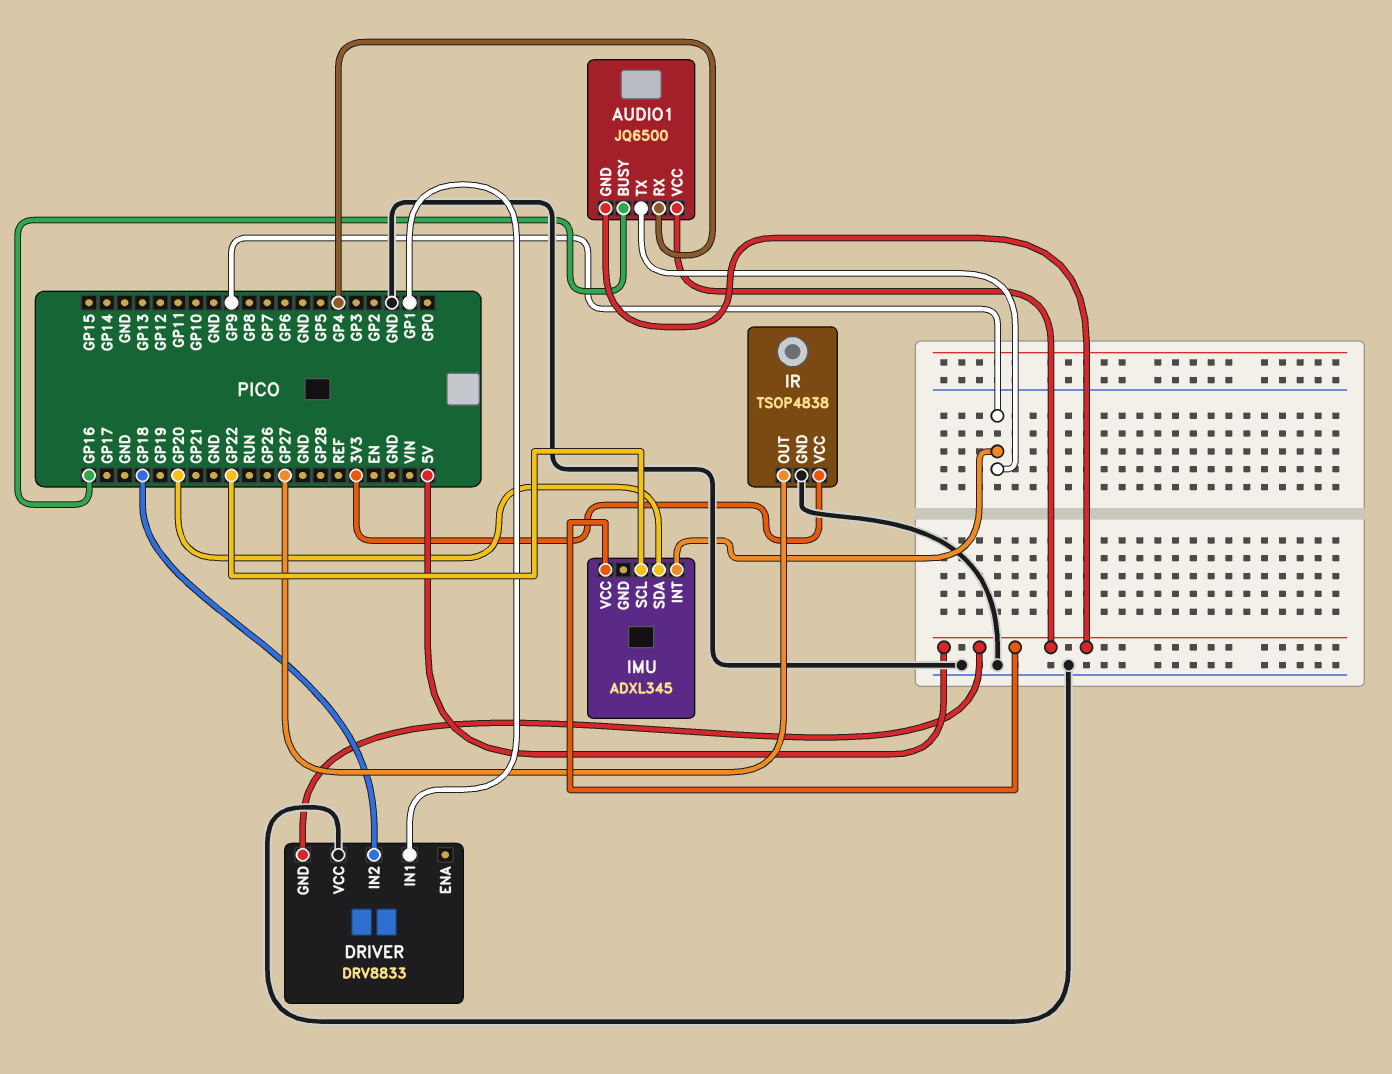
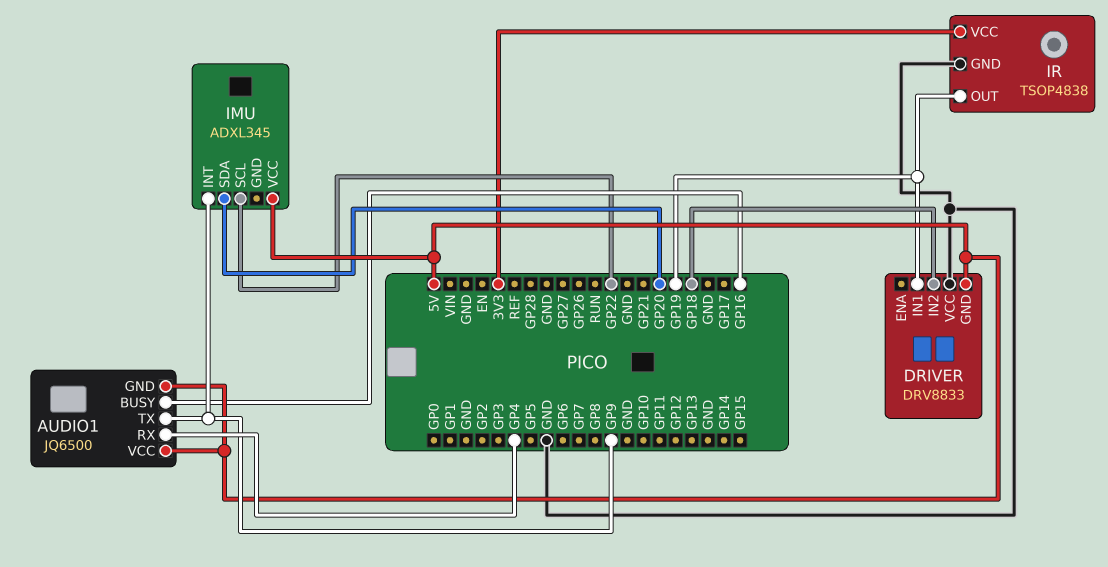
DRIVER pin IN1: GP1 -> GP19
IR pin OUT: GP27 -> GP19

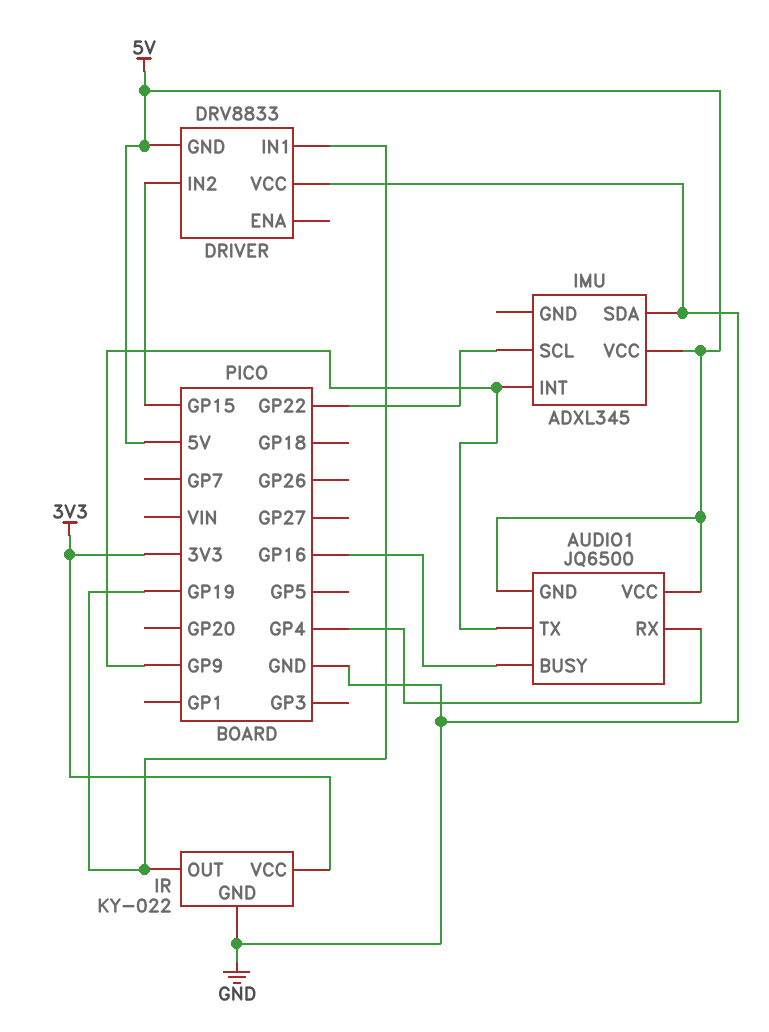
DRIVER pin IN2: GP18 -> GP15
IMU pin SDA: GP20 -> GND
IR: TSOP4838 -> KY-022

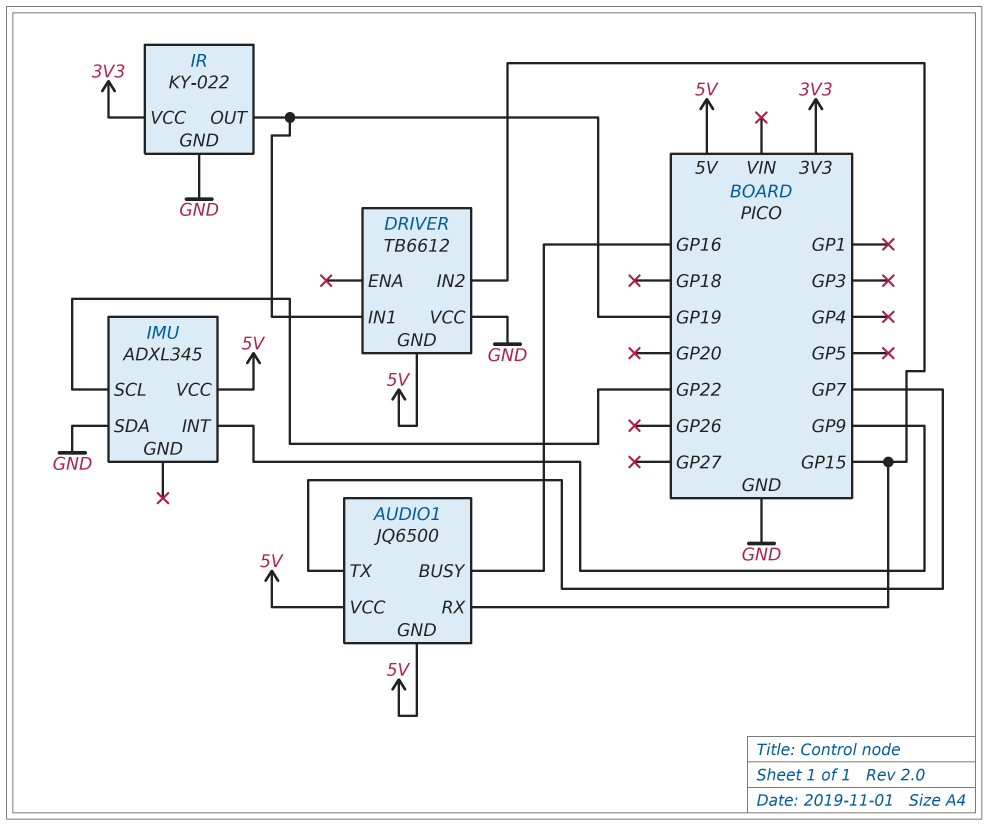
AUDIO1 pin RX: GP4 -> GP15
AUDIO1 pin TX: GP9 -> GP7
DRIVER: DRV8833 -> TB6612

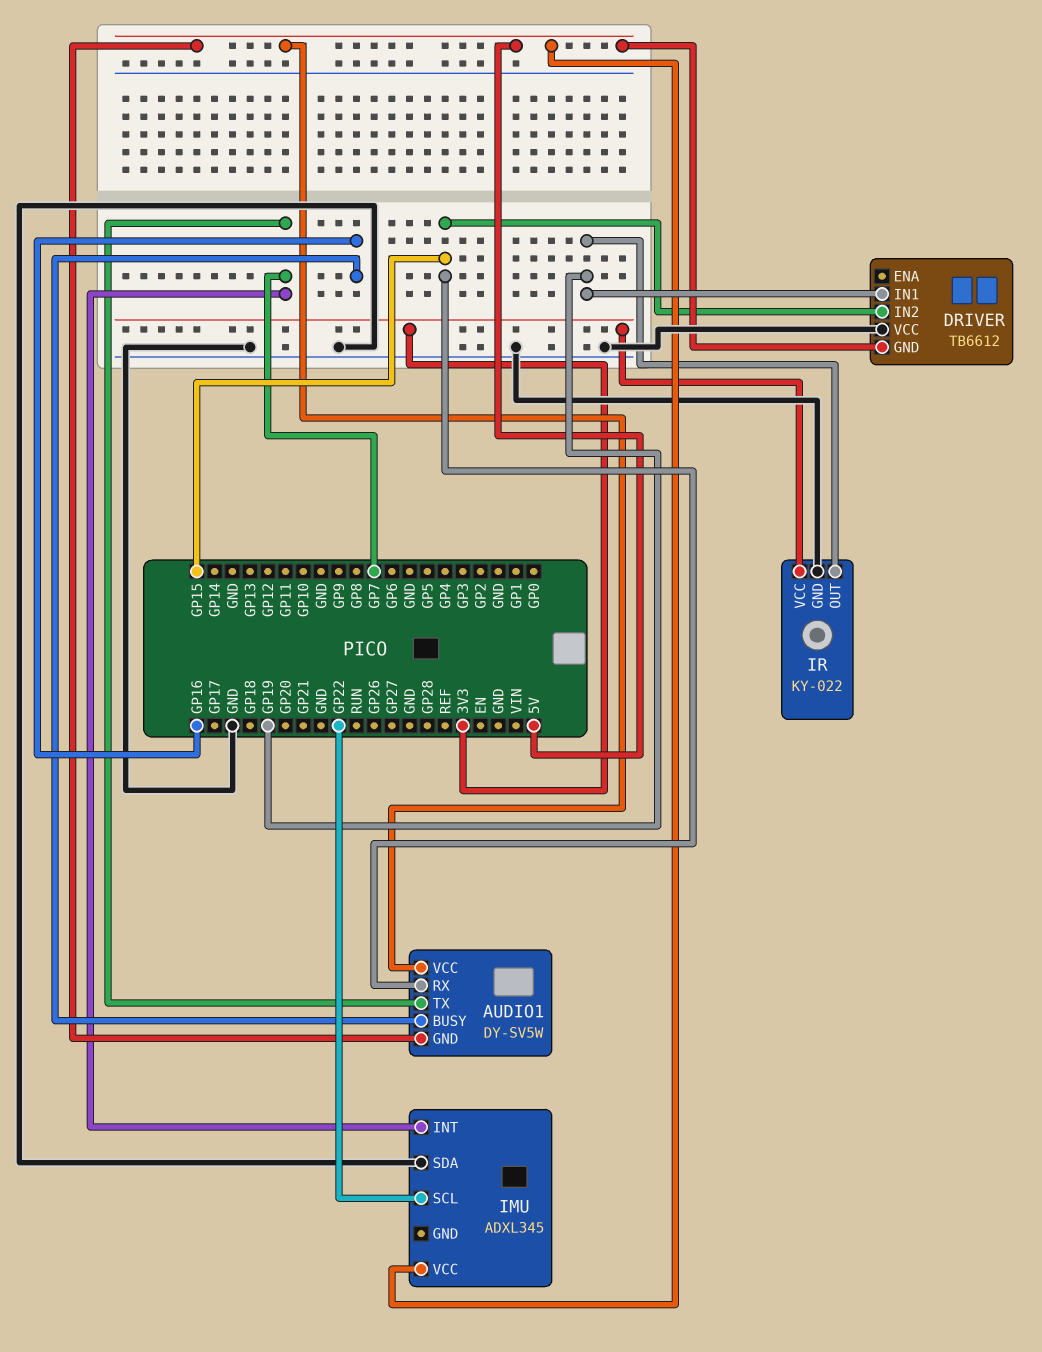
AUDIO1: JQ6500 -> DY-SV5W
IMU pin INT: GP9 -> GP7

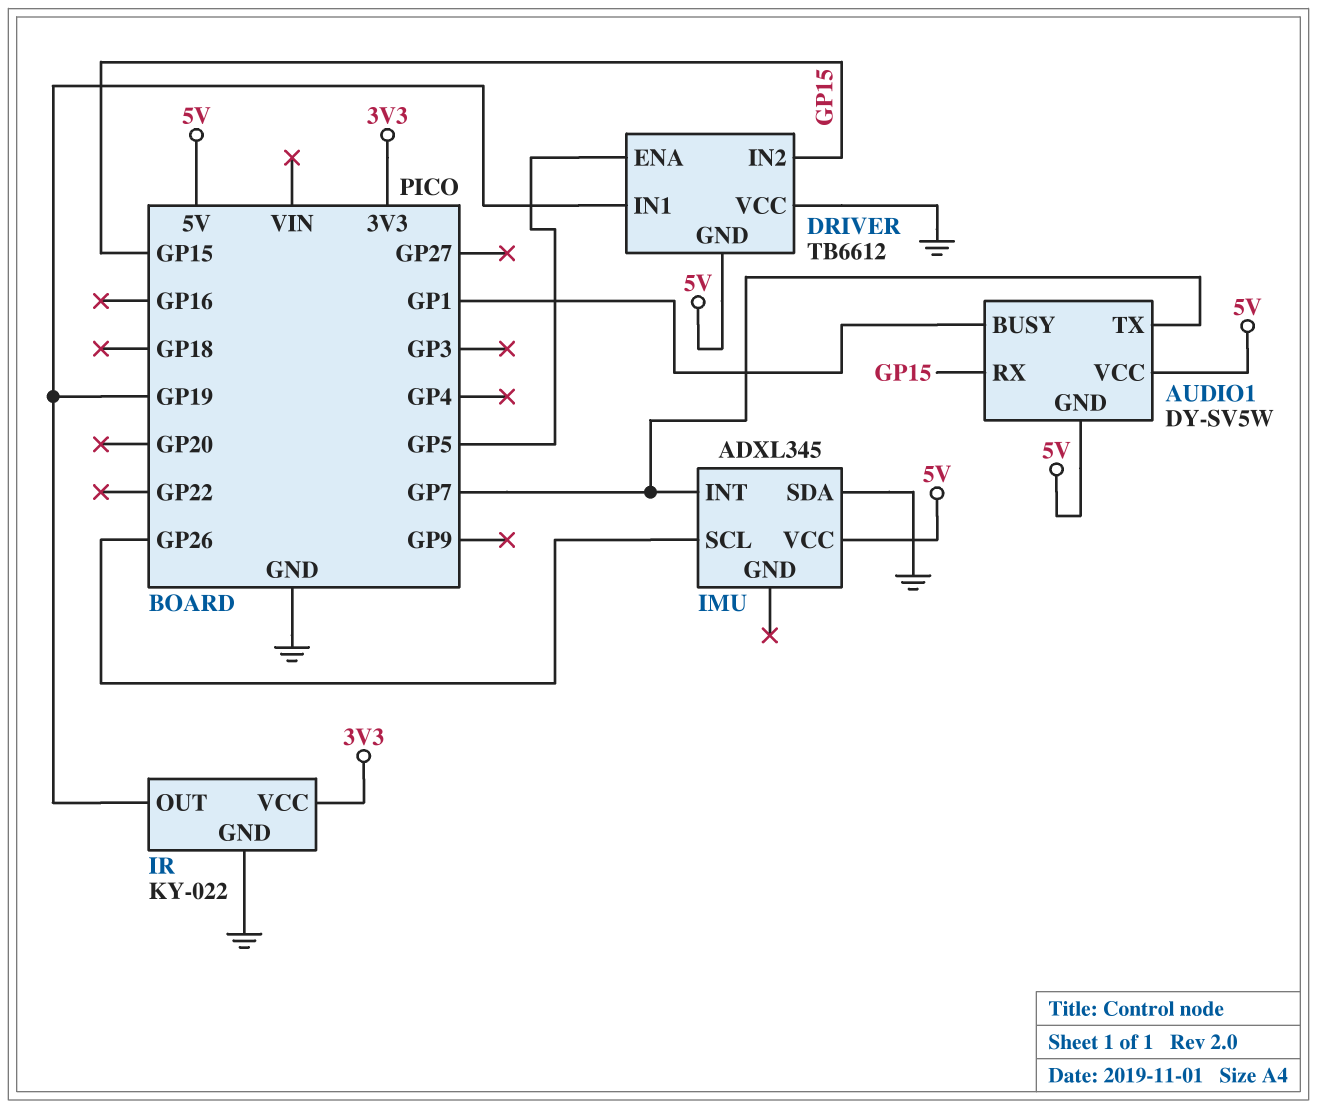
AUDIO1 pin BUSY: GP16 -> GP1
DRIVER pin ENA: none -> GP5
IMU pin SCL: GP22 -> GP26

